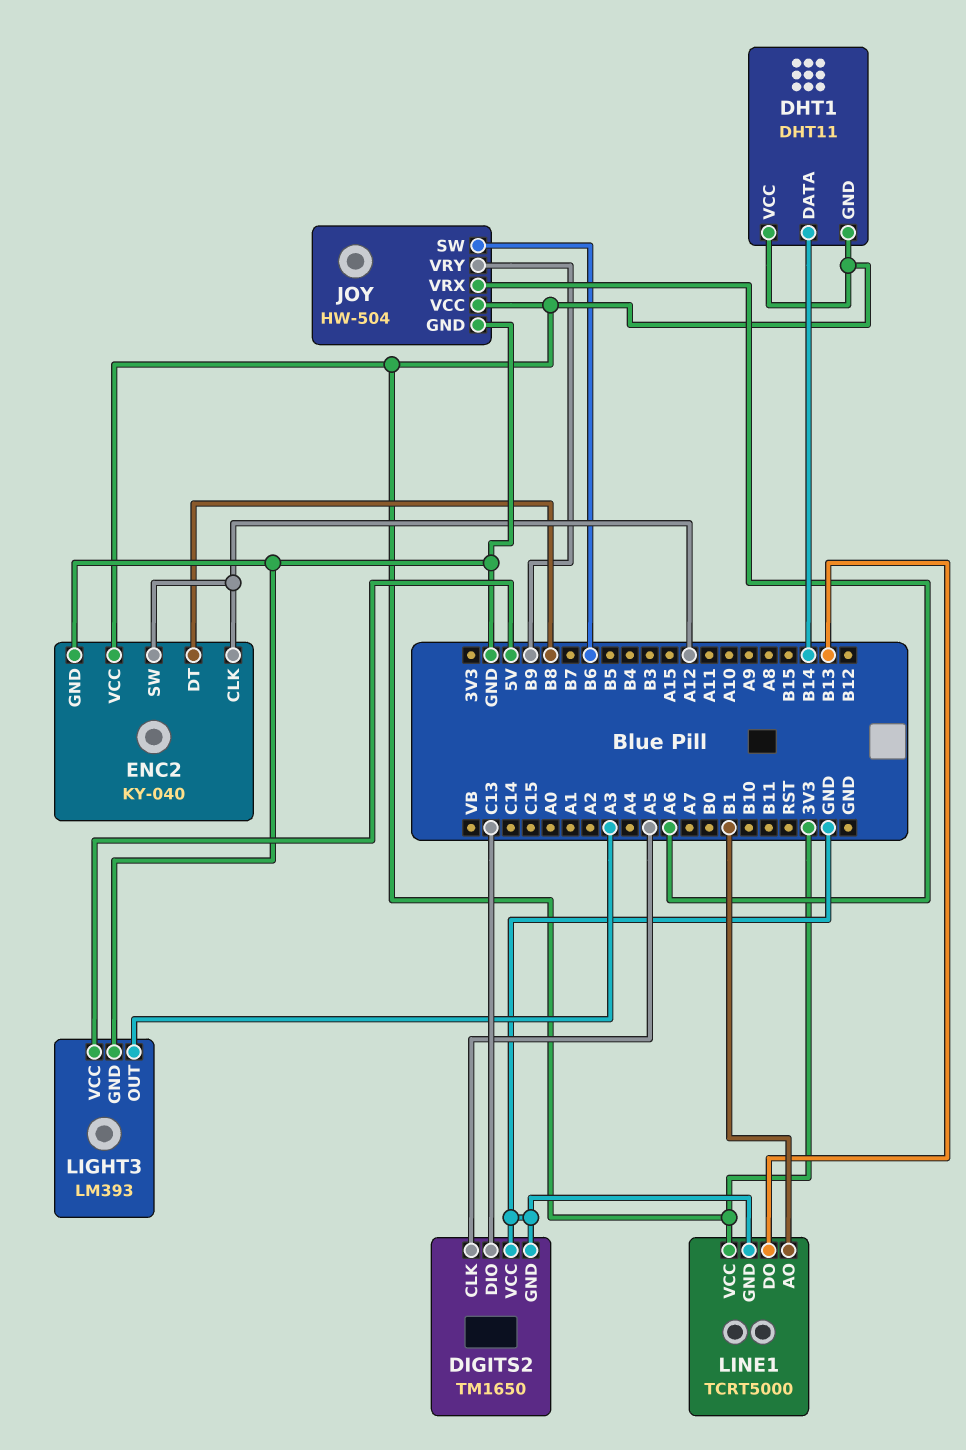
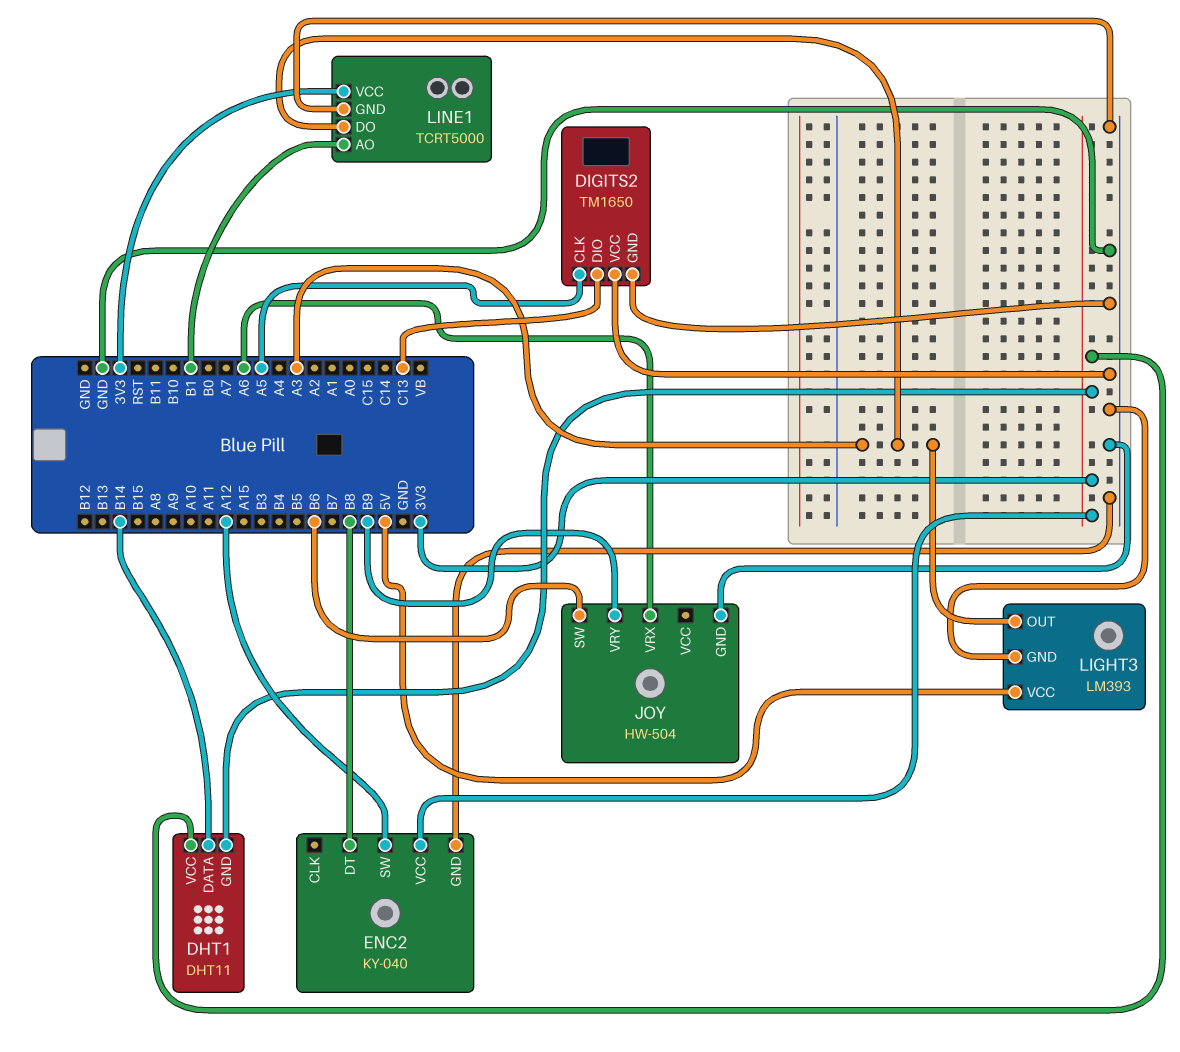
ENC2 pin CLK: A12 -> none
JOY pin VCC: 3V3 -> none
LINE1 pin DO: B13 -> A3

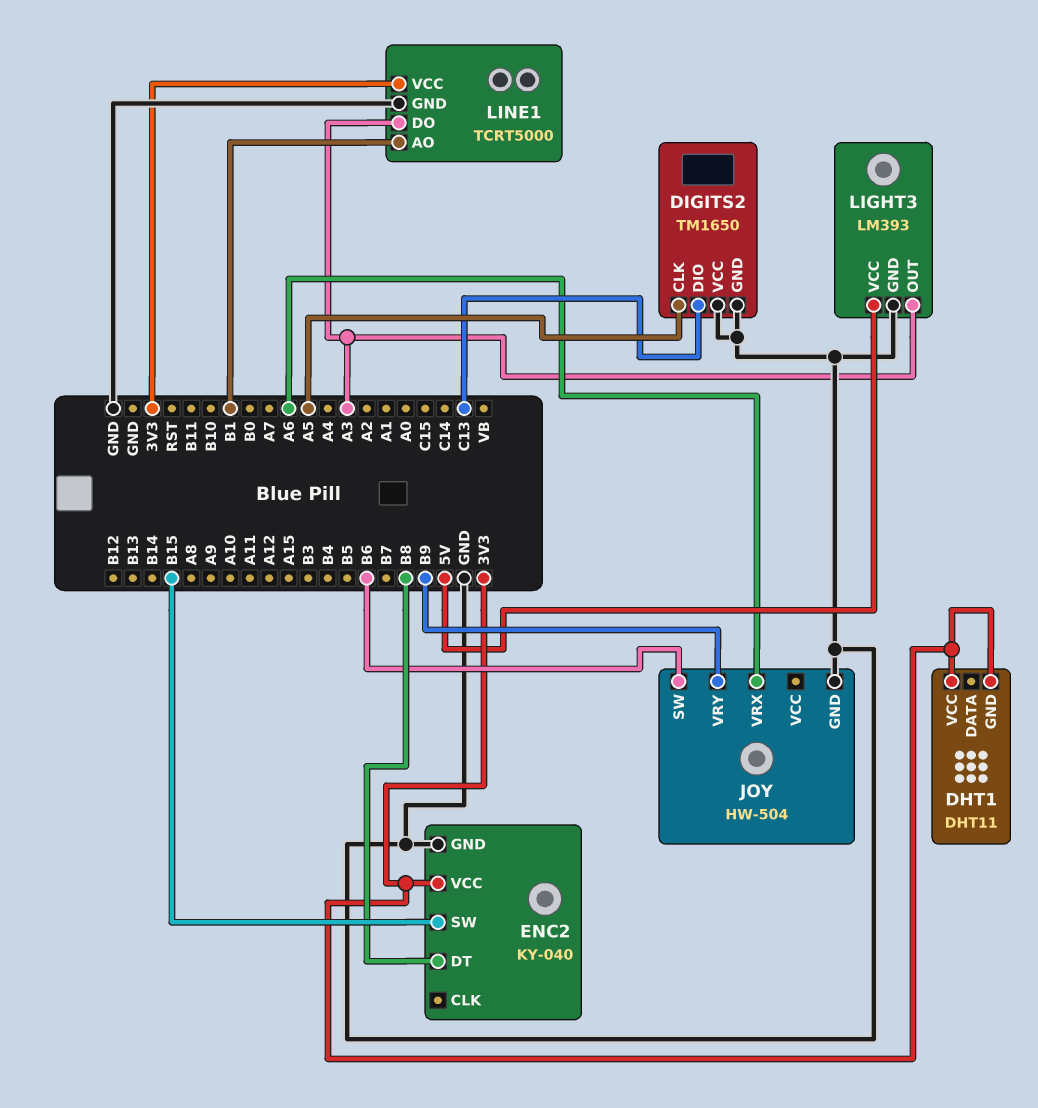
DHT1 pin DATA: B14 -> none
ENC2 pin SW: A12 -> B15

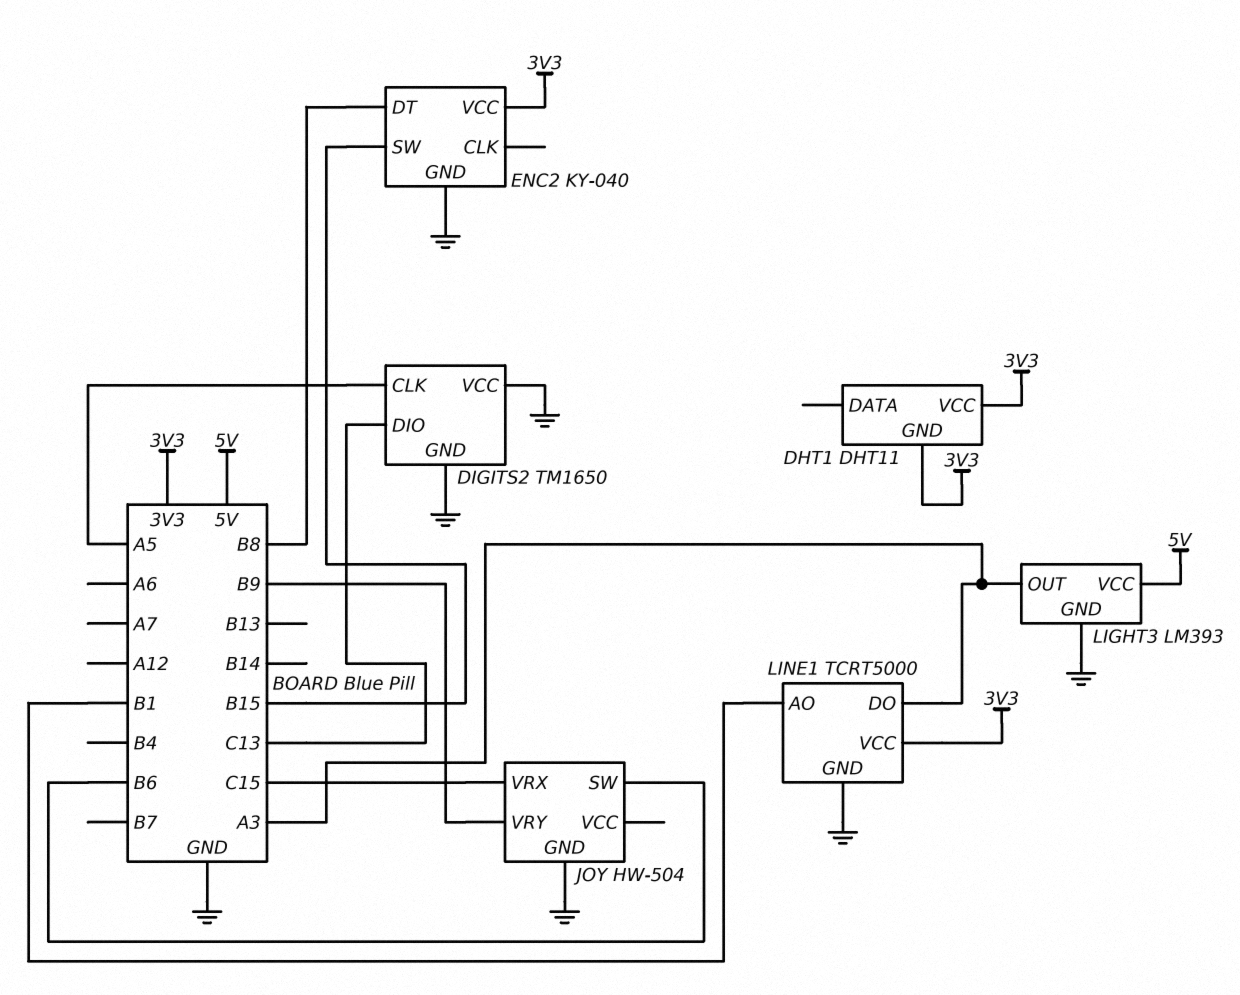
JOY pin VRX: A6 -> C15

